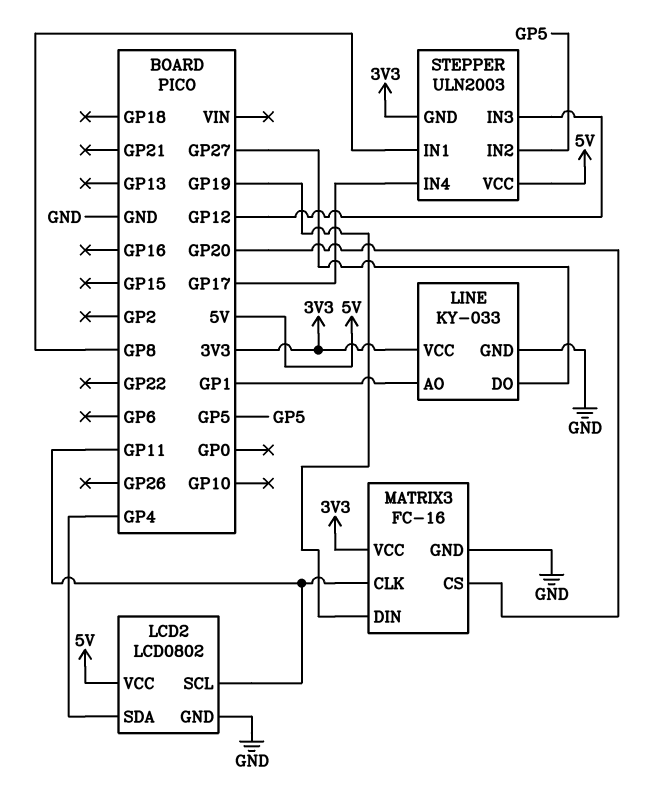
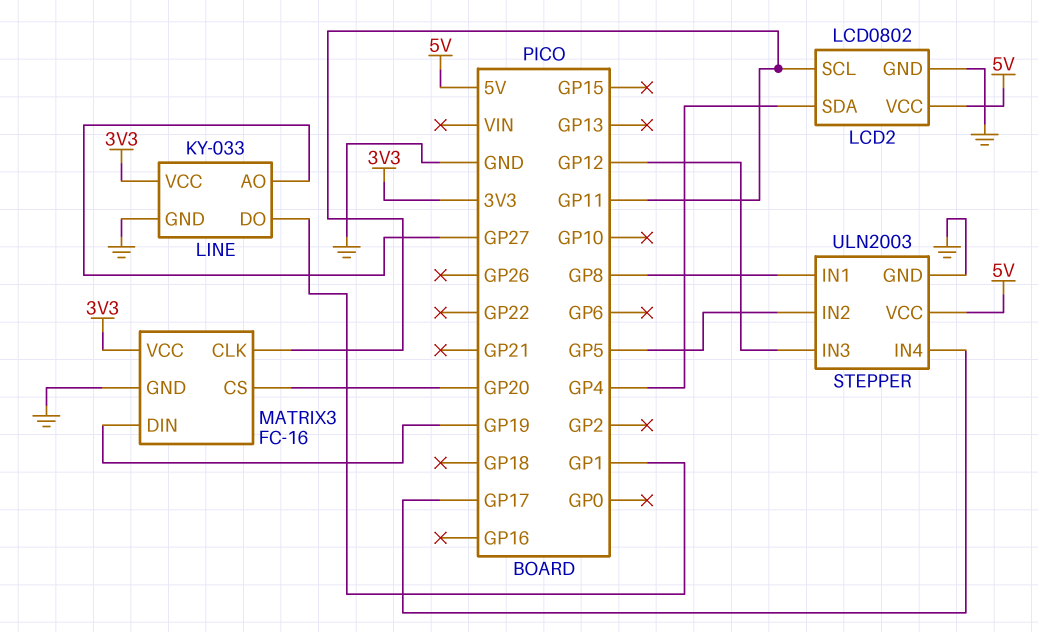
LINE pin AO: GP1 -> GP27
LINE pin DO: GP27 -> GP1
STEPPER pin GND: 3V3 -> GND

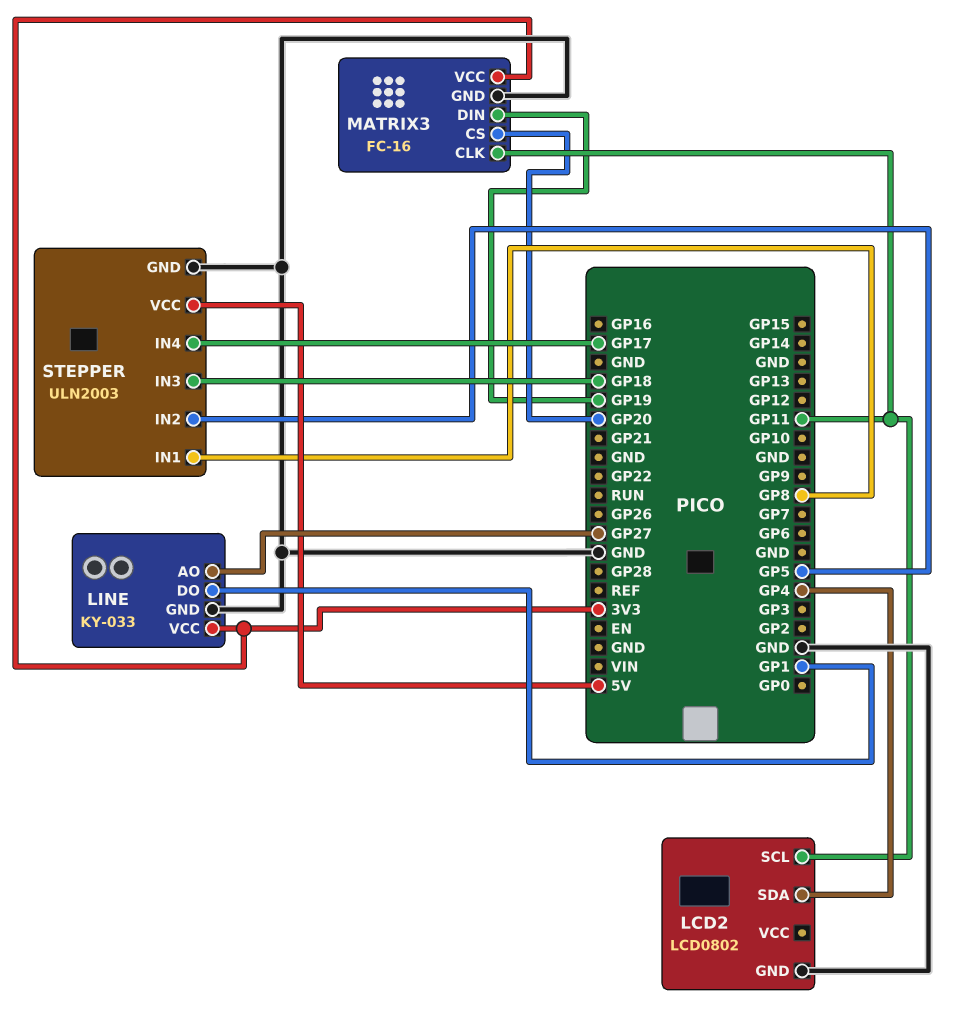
LCD2 pin VCC: 5V -> none
STEPPER pin IN3: GP12 -> GP18

